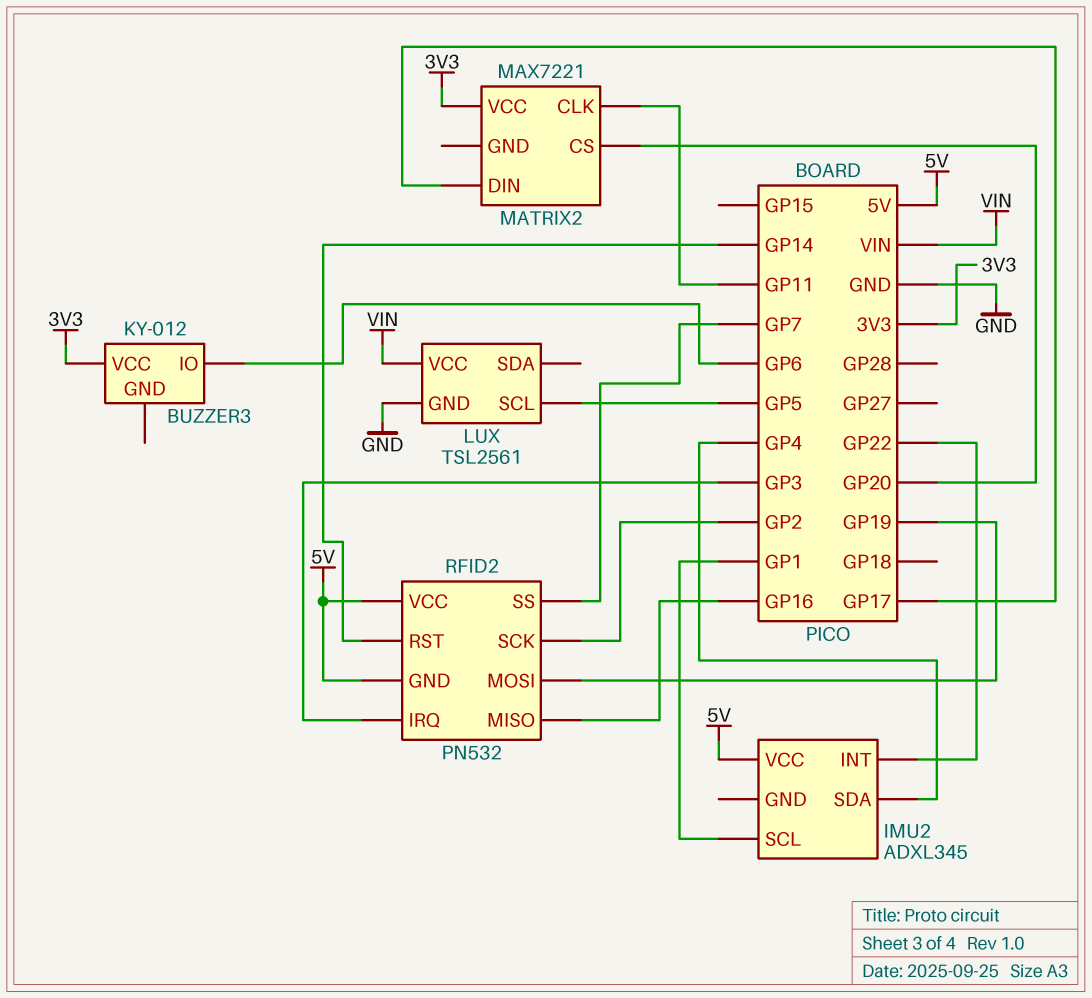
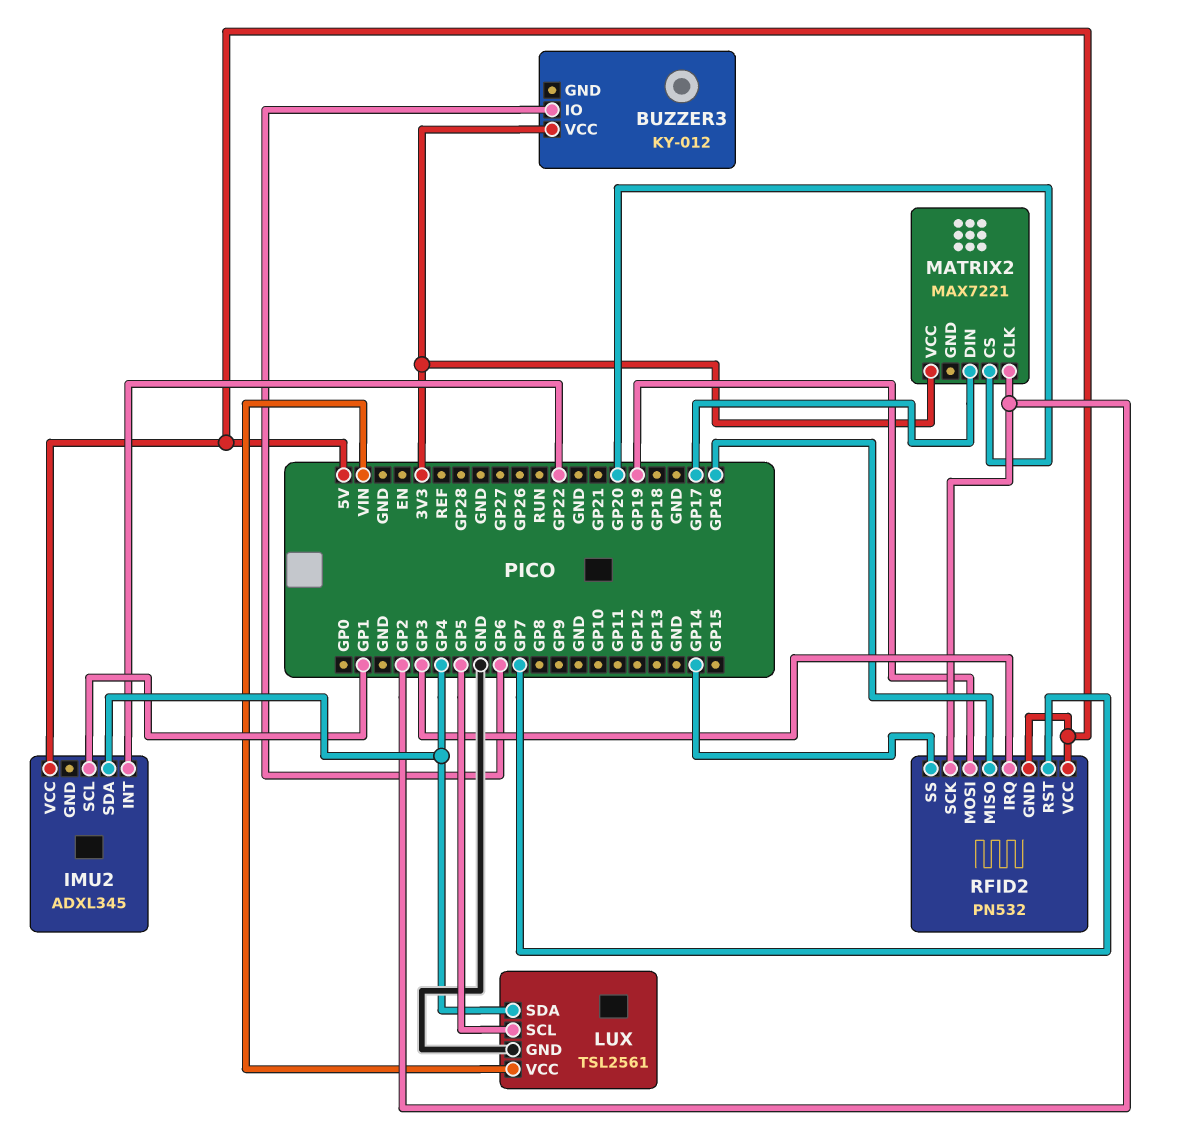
LUX pin SDA: none -> GP4
MATRIX2 pin CLK: GP11 -> GP2
RFID2 pin RST: GP14 -> GP7
RFID2 pin SS: GP7 -> GP14

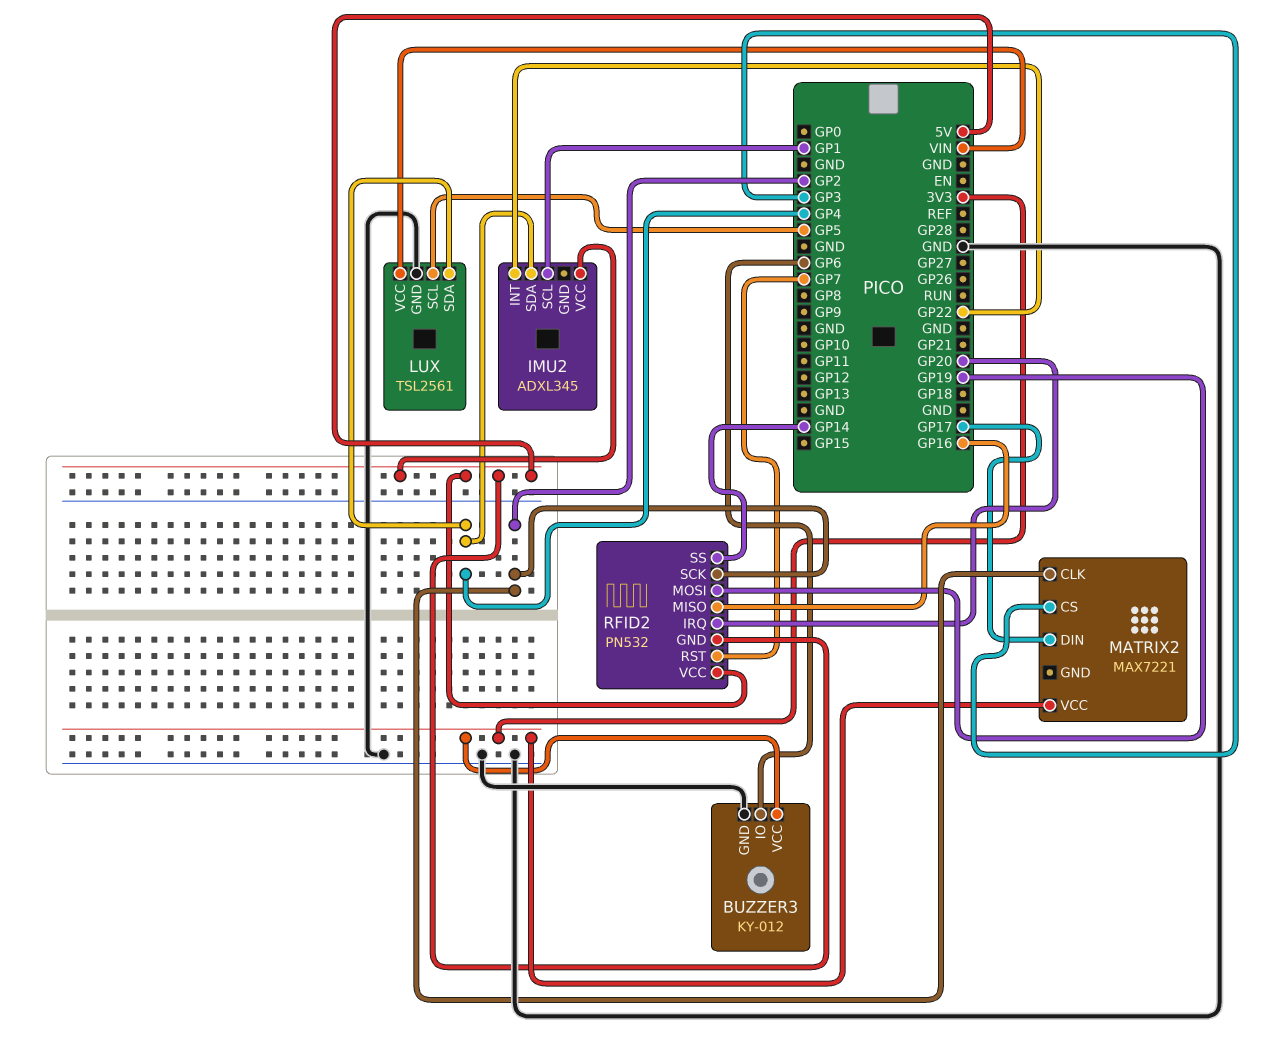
BUZZER3 pin GND: none -> GND
MATRIX2 pin CS: GP20 -> GP3
RFID2 pin IRQ: GP3 -> GP20

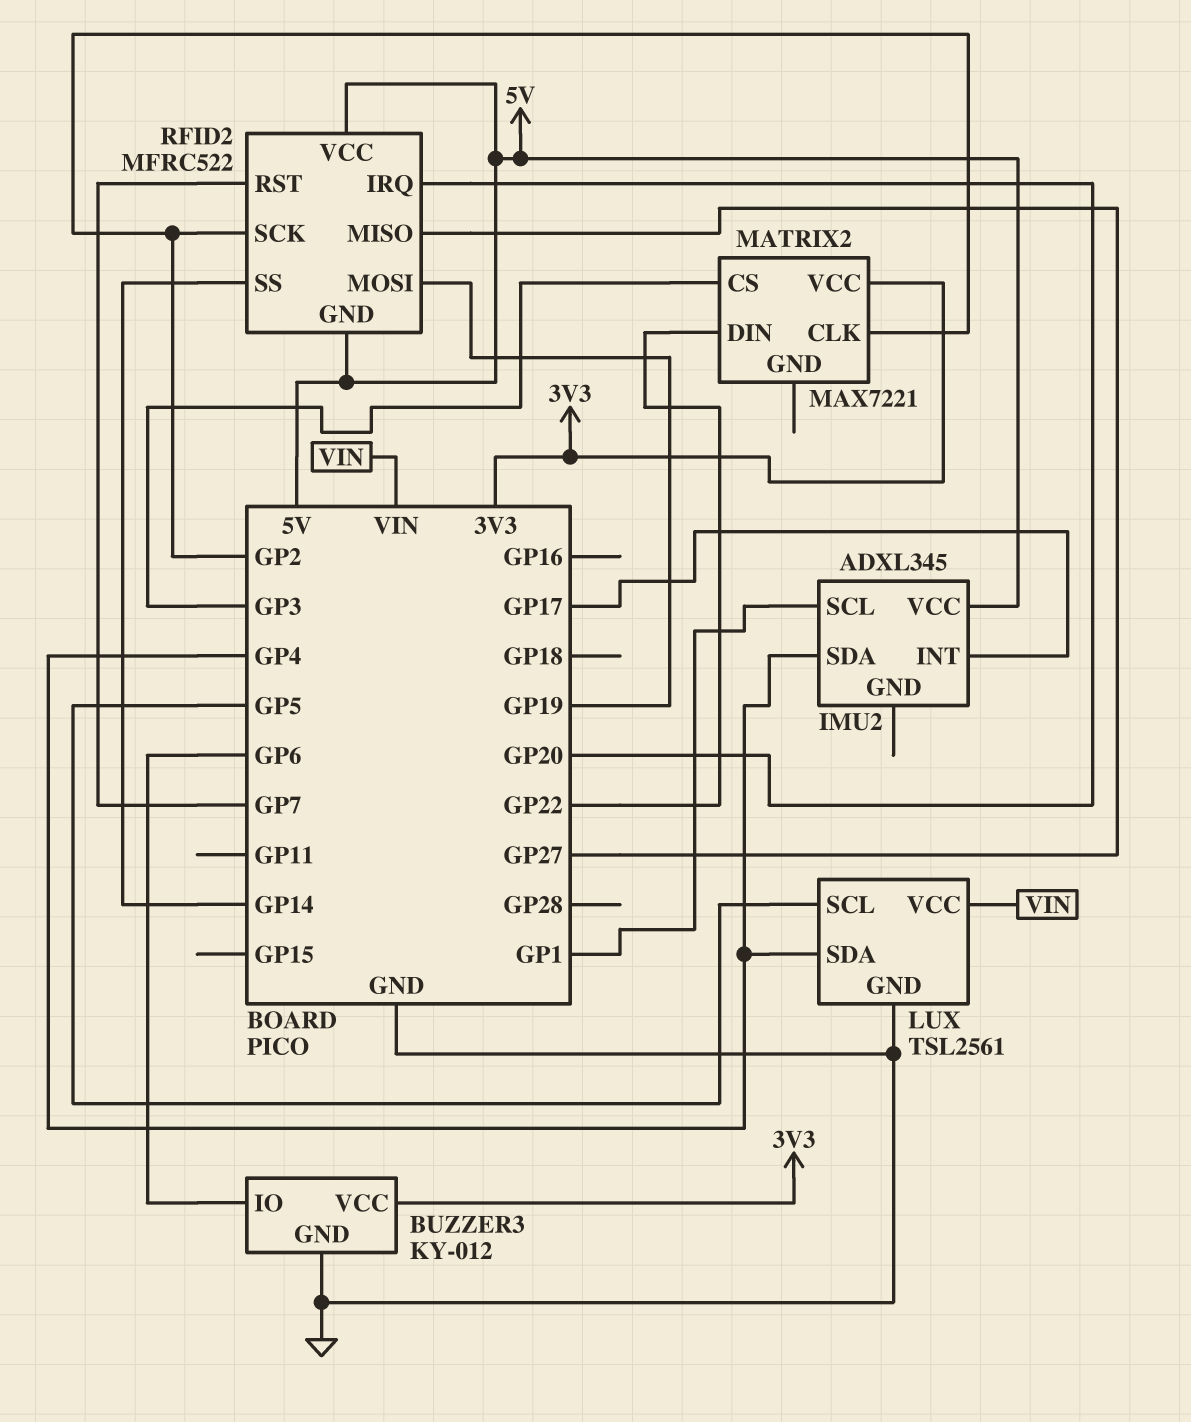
IMU2 pin INT: GP22 -> GP17
MATRIX2 pin DIN: GP17 -> GP22
RFID2: PN532 -> MFRC522
RFID2 pin MISO: GP16 -> GP27

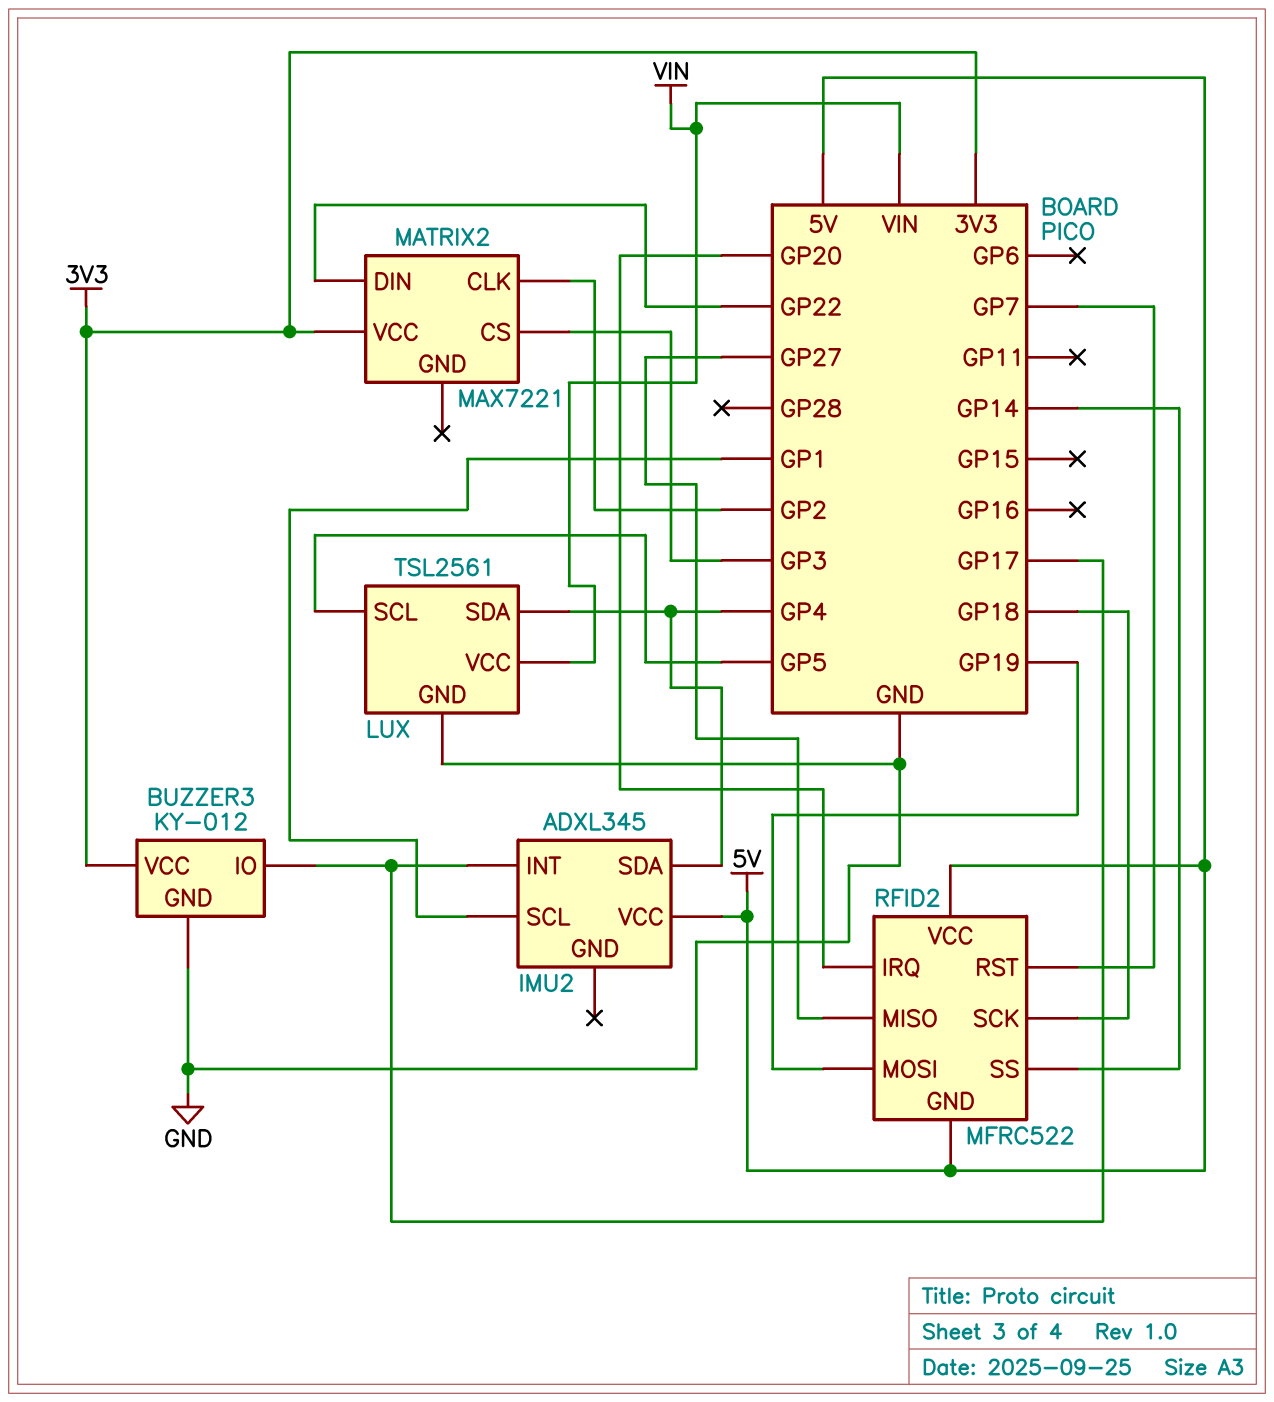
BUZZER3 pin IO: GP6 -> GP17
RFID2 pin SCK: GP2 -> GP18

